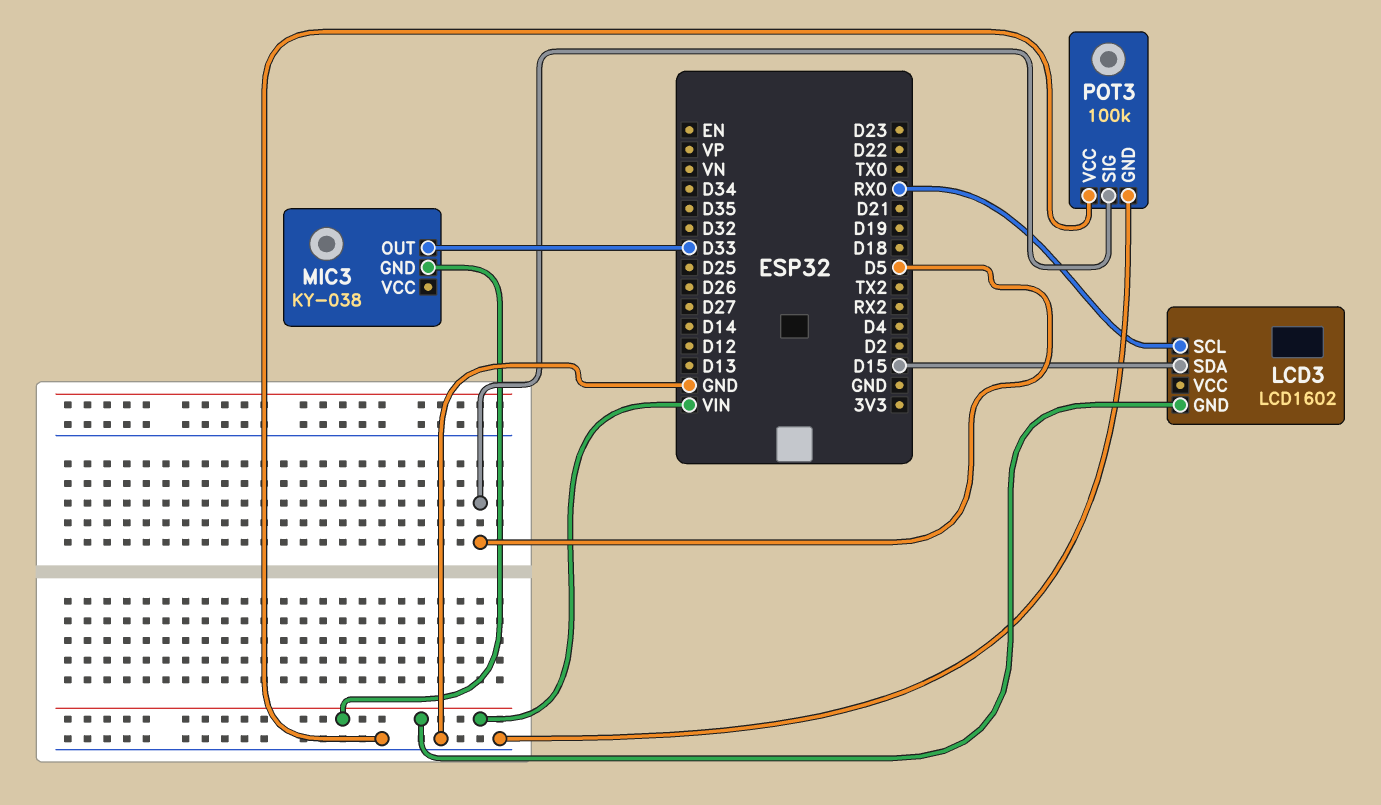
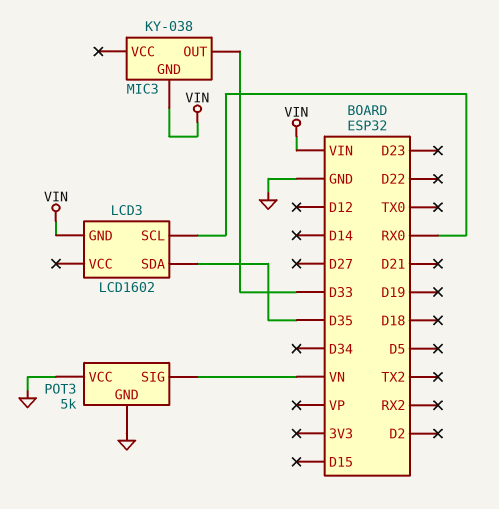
LCD3 pin SDA: D15 -> D35
POT3: 100k -> 5k
POT3 pin SIG: D5 -> VN

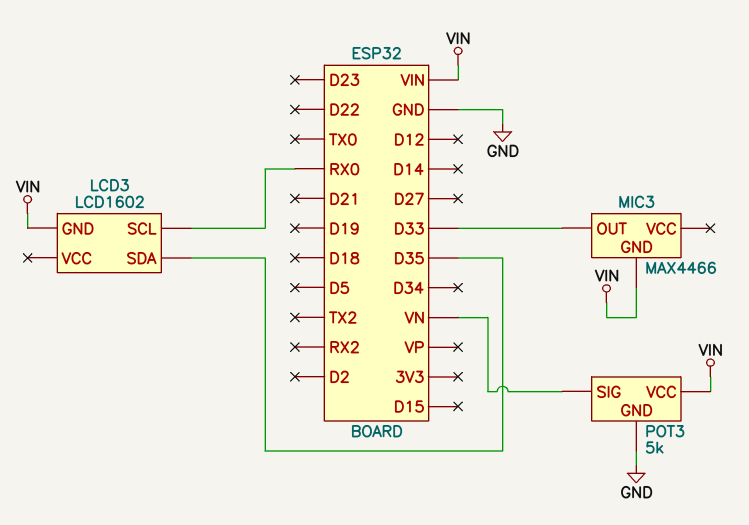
MIC3: KY-038 -> MAX4466
POT3 pin VCC: GND -> VIN

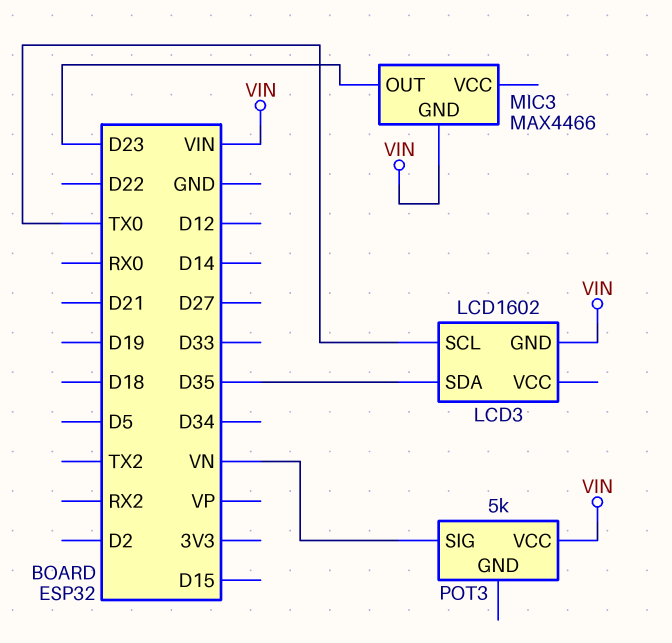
LCD3 pin SCL: RX0 -> TX0
MIC3 pin OUT: D33 -> D23
POT3 pin GND: GND -> none

